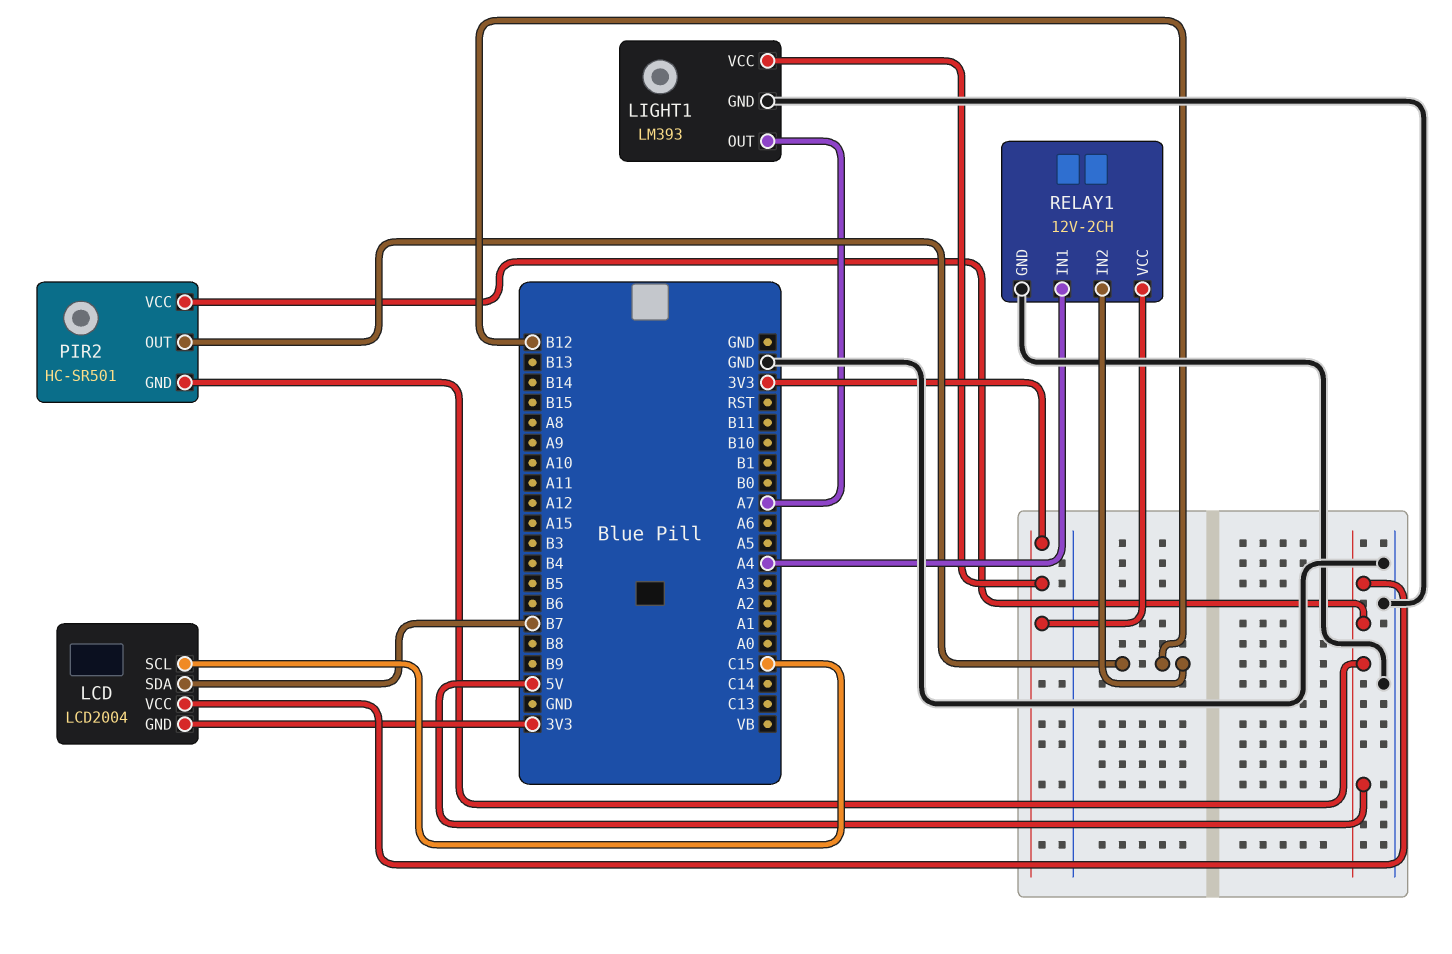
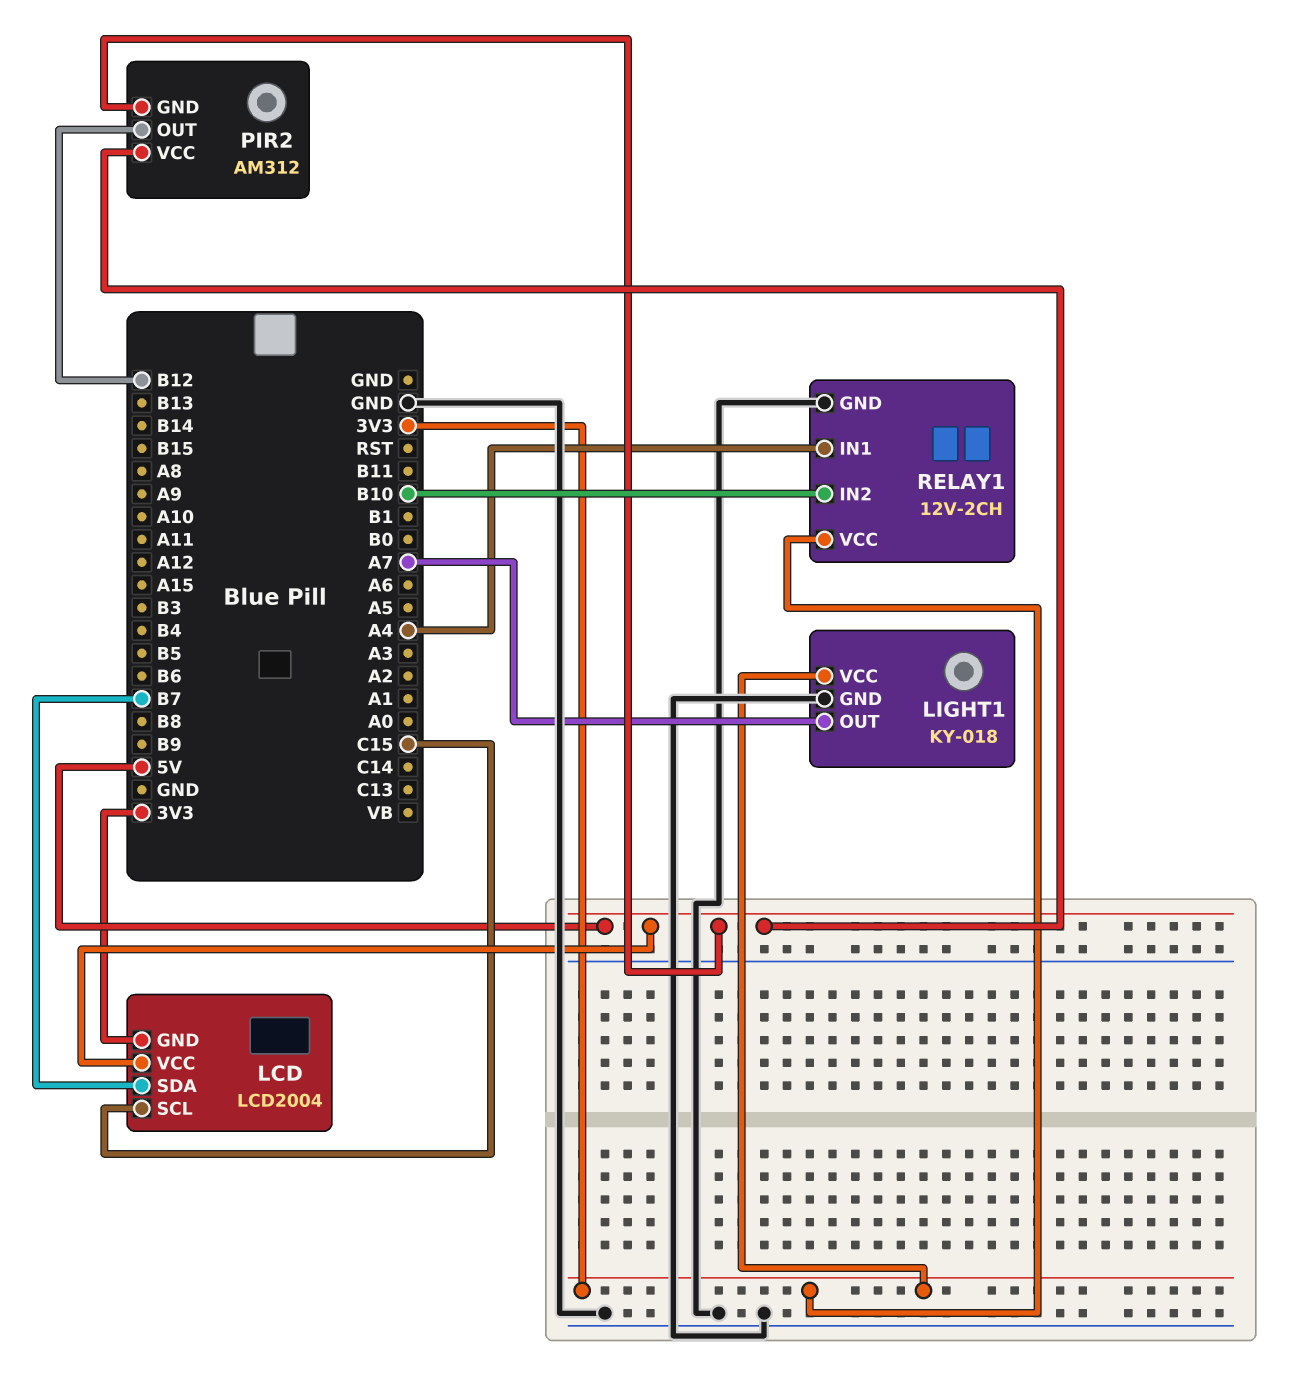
LIGHT1: LM393 -> KY-018
PIR2: HC-SR501 -> AM312
RELAY1 pin IN2: B12 -> B10

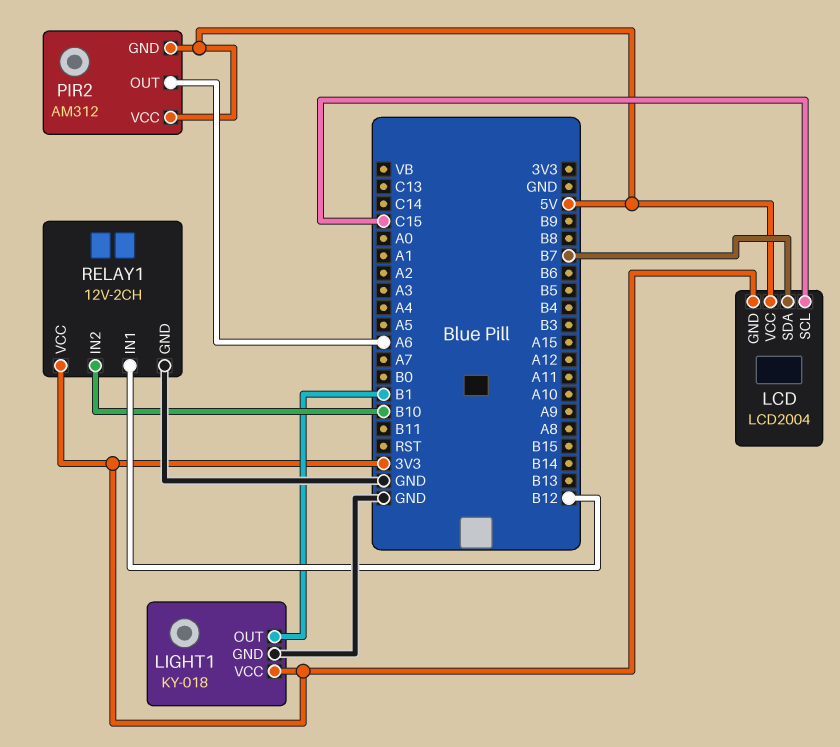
LIGHT1 pin OUT: A7 -> B1
PIR2 pin OUT: B12 -> A6
RELAY1 pin IN1: A4 -> B12

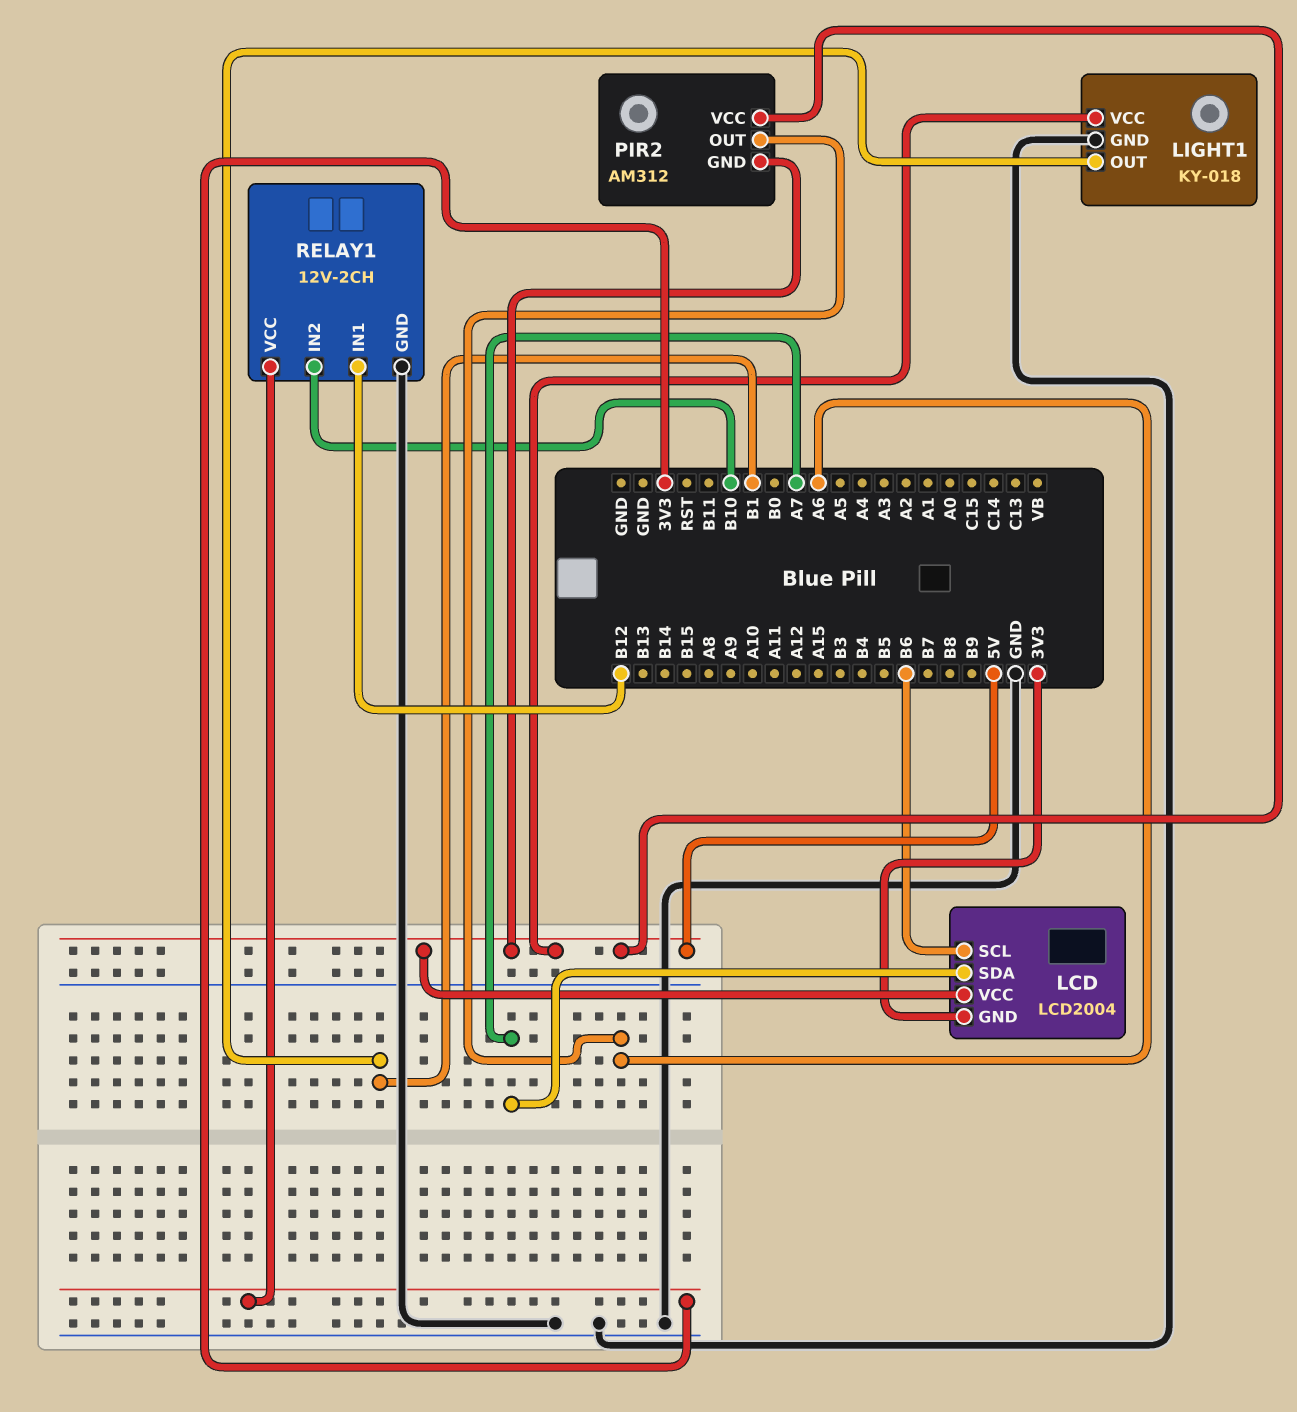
LCD pin SCL: C15 -> B6
LCD pin SDA: B7 -> A7
LIGHT1 pin VCC: 3V3 -> 5V

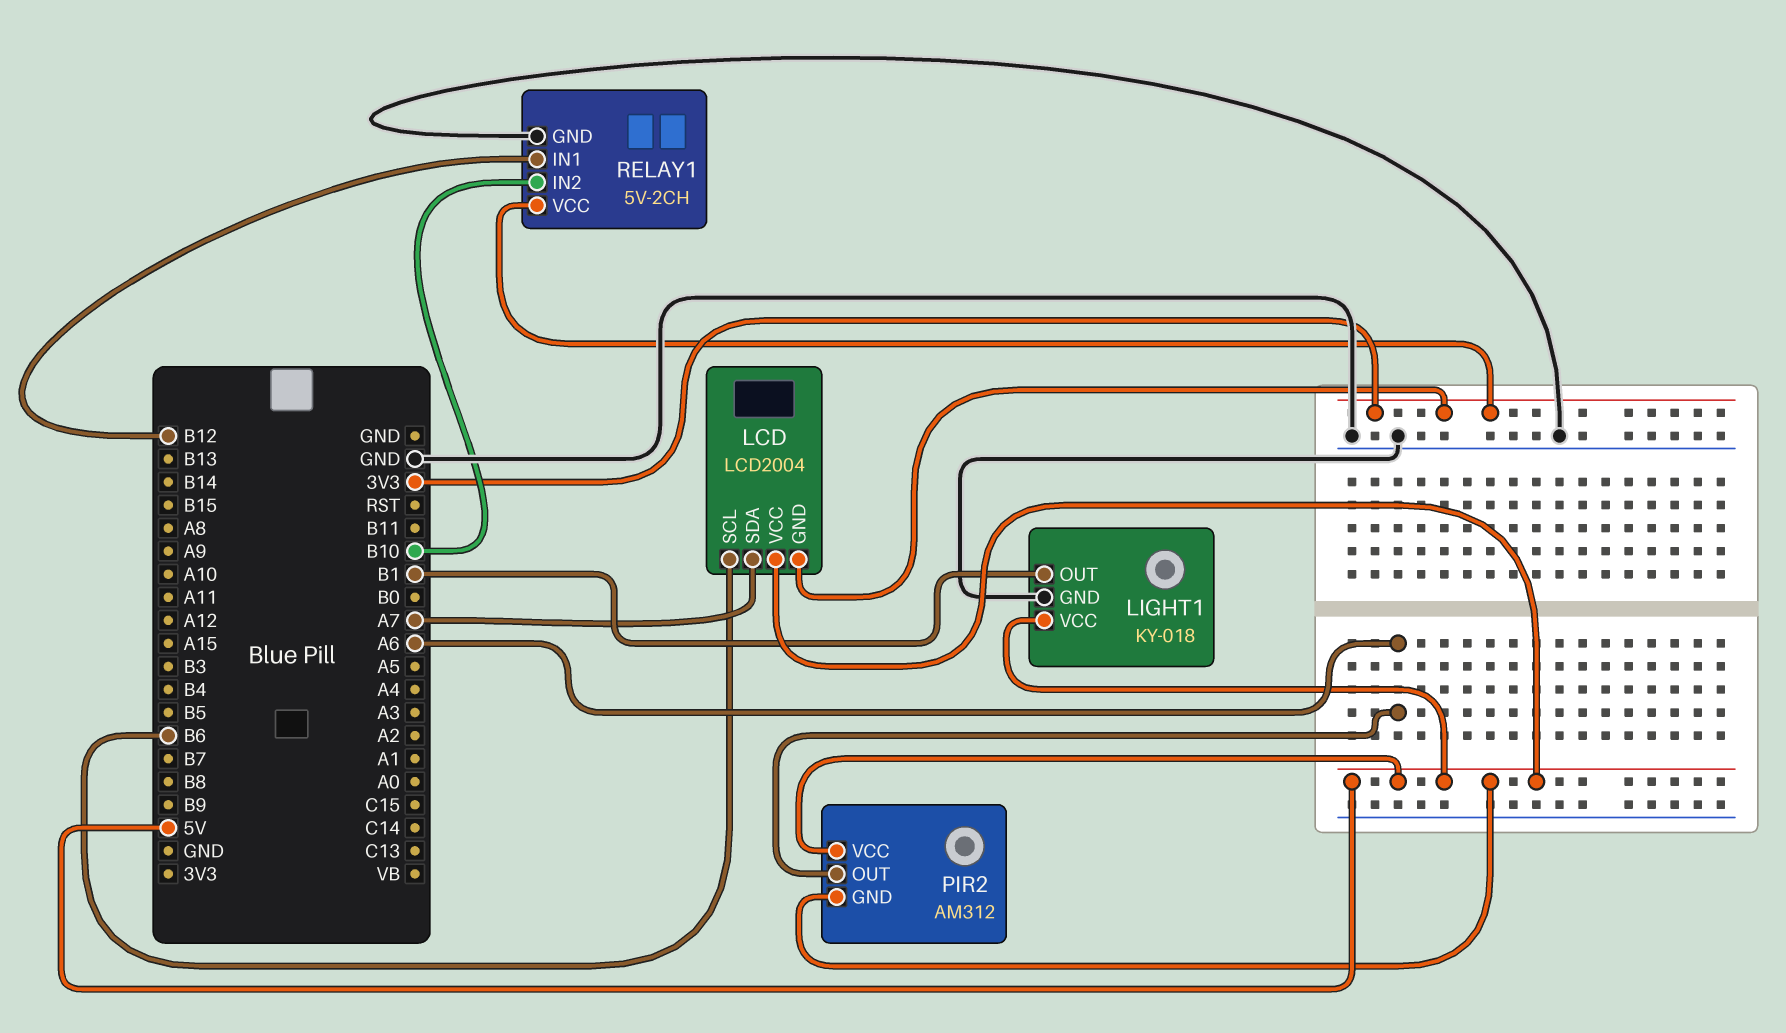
RELAY1: 12V-2CH -> 5V-2CH

